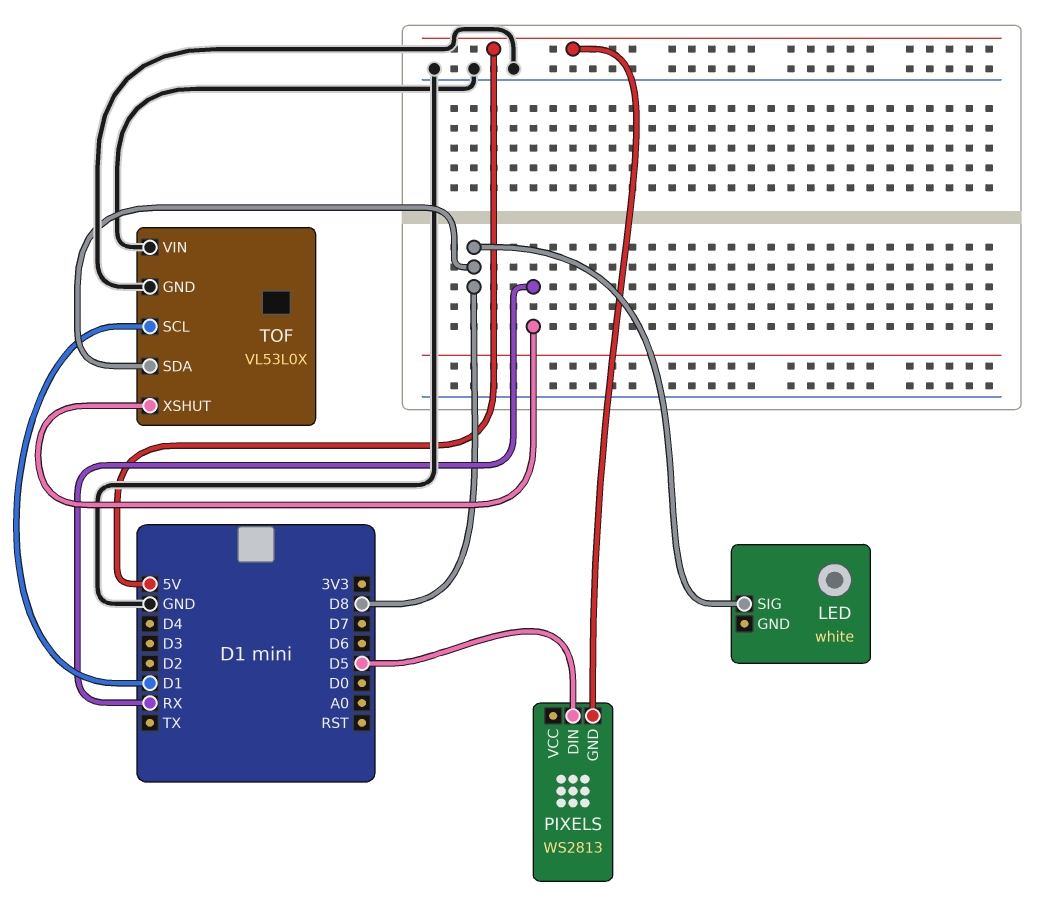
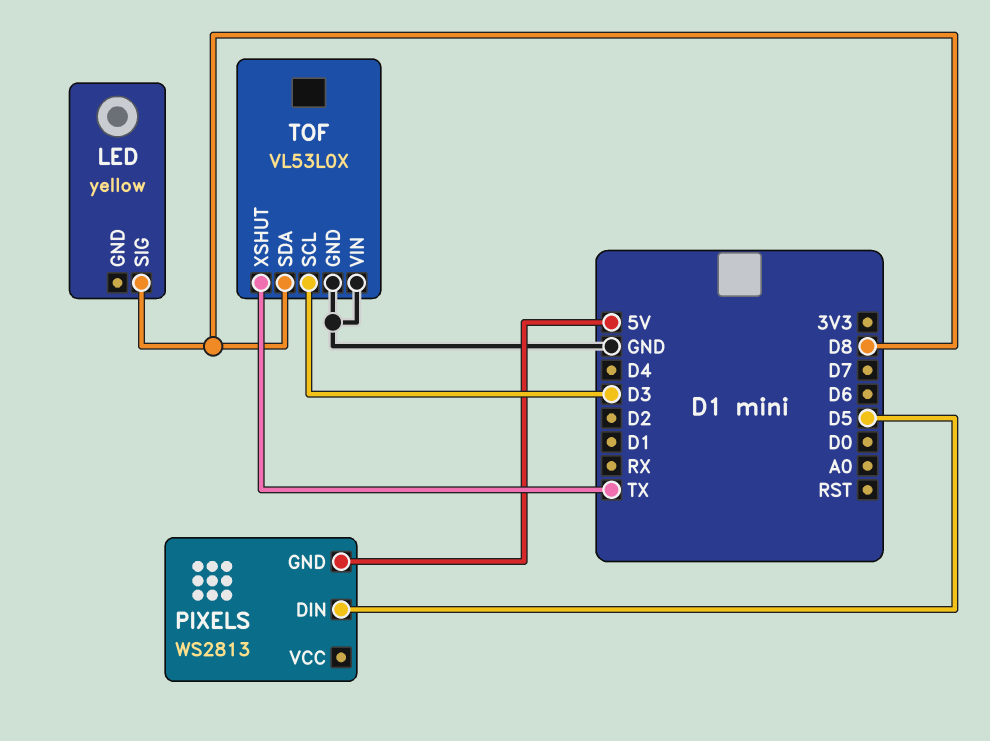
LED: white -> yellow
TOF pin SCL: D1 -> D3
TOF pin XSHUT: RX -> TX

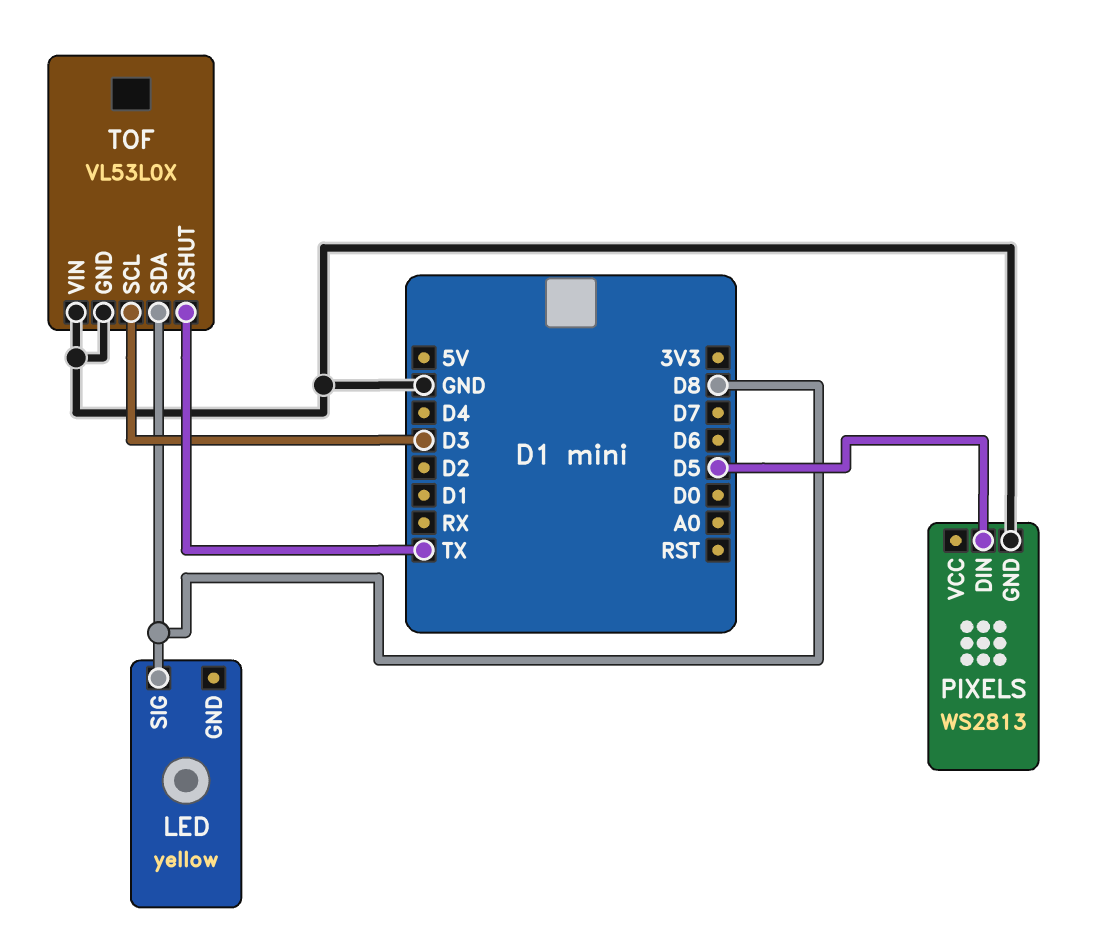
PIXELS pin GND: 5V -> GND

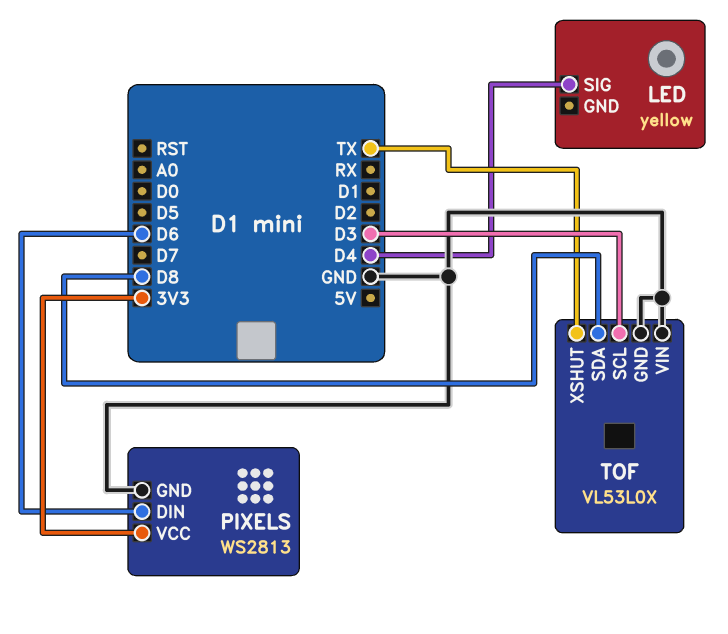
LED pin SIG: D8 -> D4
PIXELS pin DIN: D5 -> D6
PIXELS pin VCC: none -> 3V3

